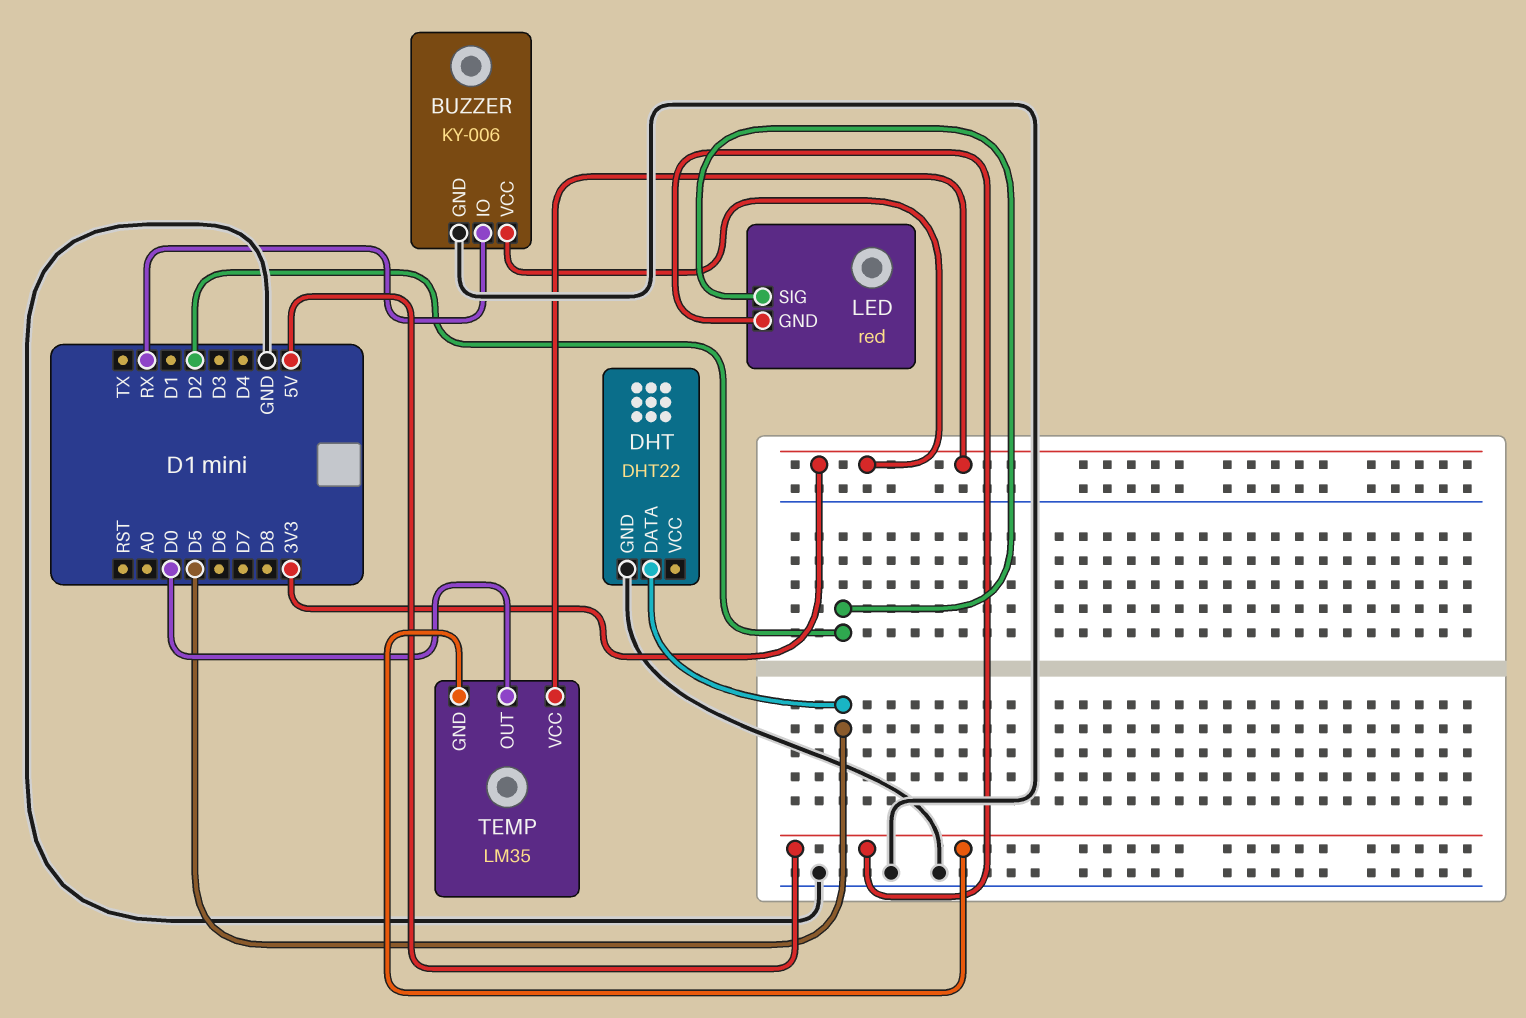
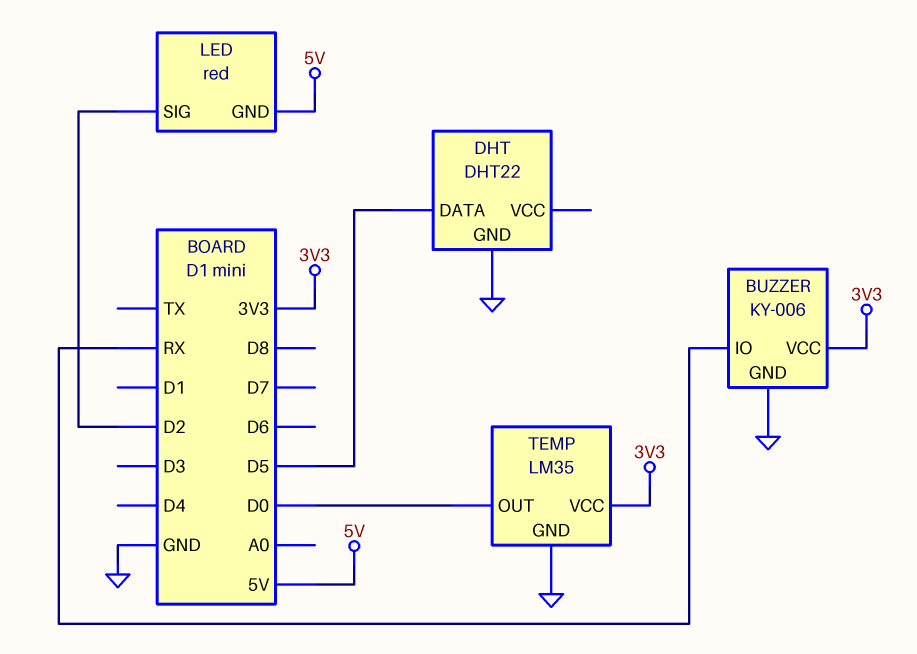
TEMP pin GND: 5V -> GND

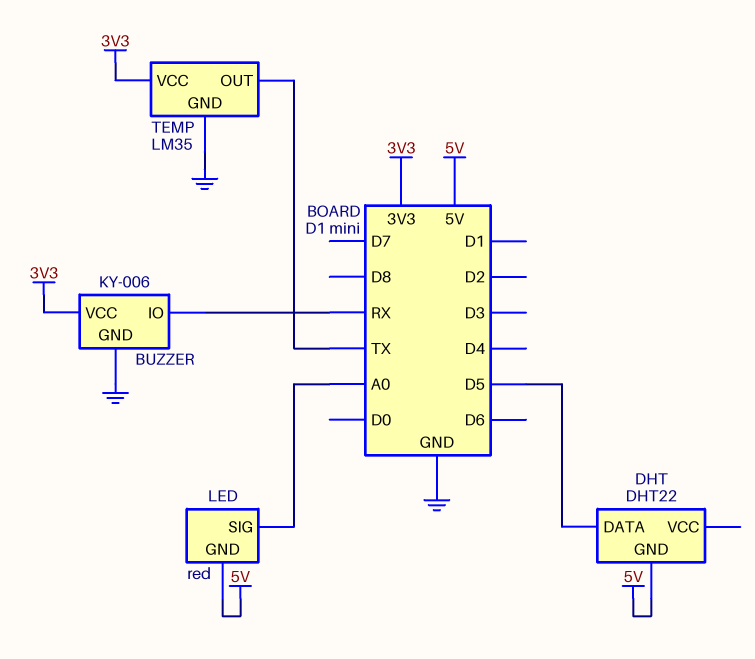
DHT pin GND: GND -> 5V
LED pin SIG: D2 -> A0
TEMP pin OUT: D0 -> TX

